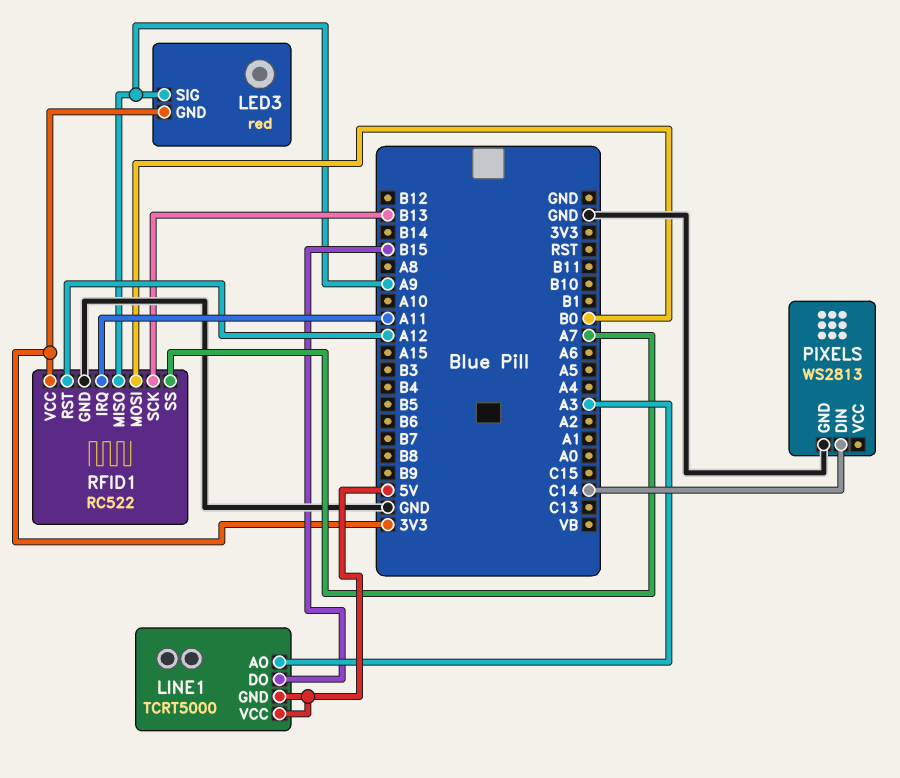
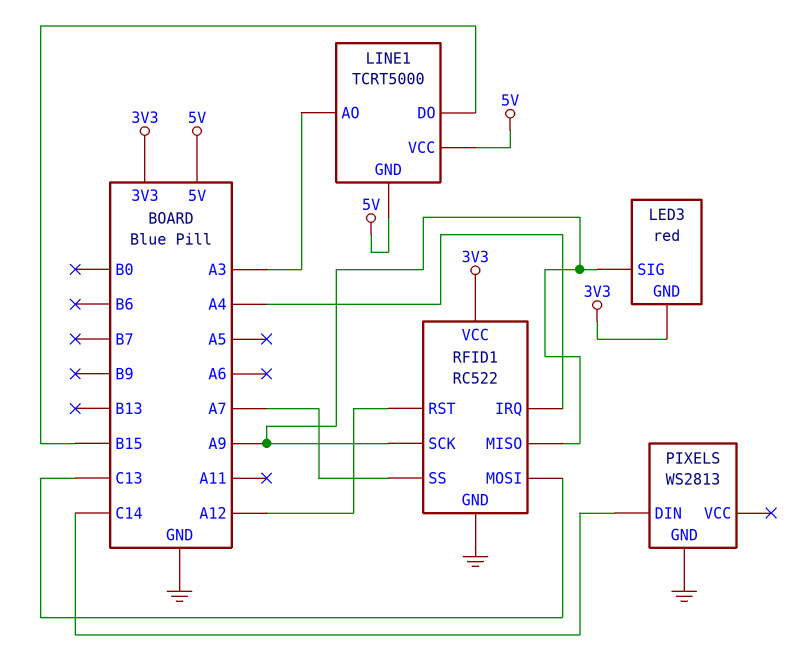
RFID1 pin IRQ: A11 -> A4
RFID1 pin MOSI: B0 -> C13
RFID1 pin SCK: B13 -> A9

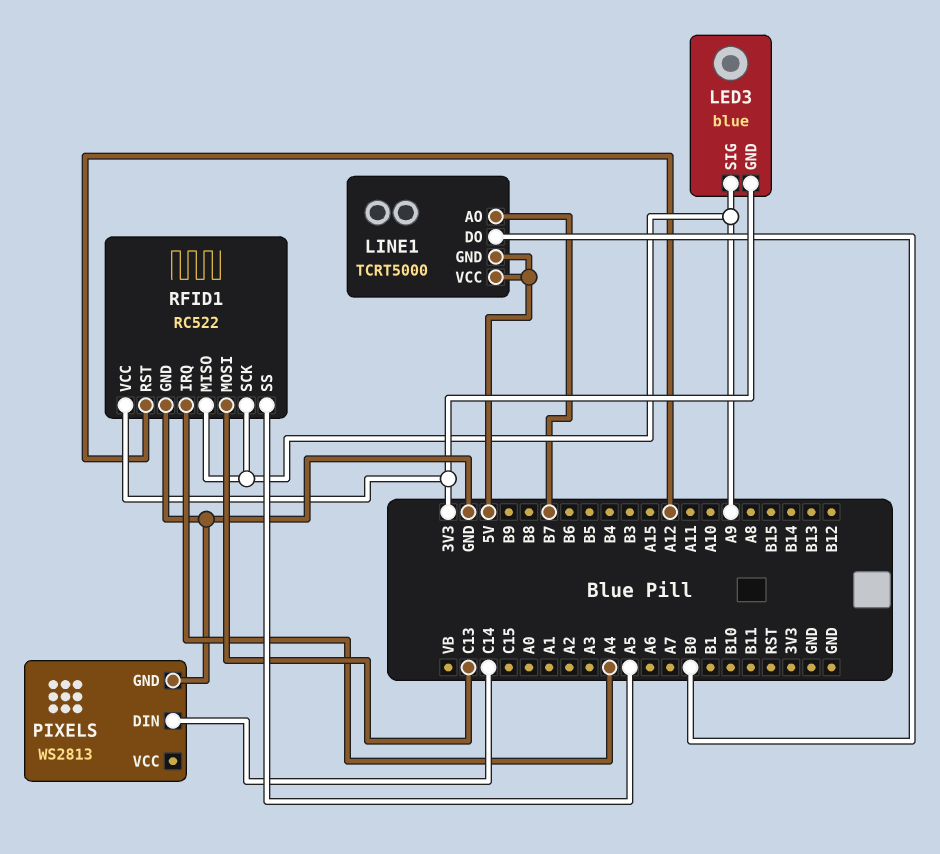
LED3: red -> blue
LINE1 pin AO: A3 -> B7
LINE1 pin DO: B15 -> B0
RFID1 pin SS: A7 -> A5

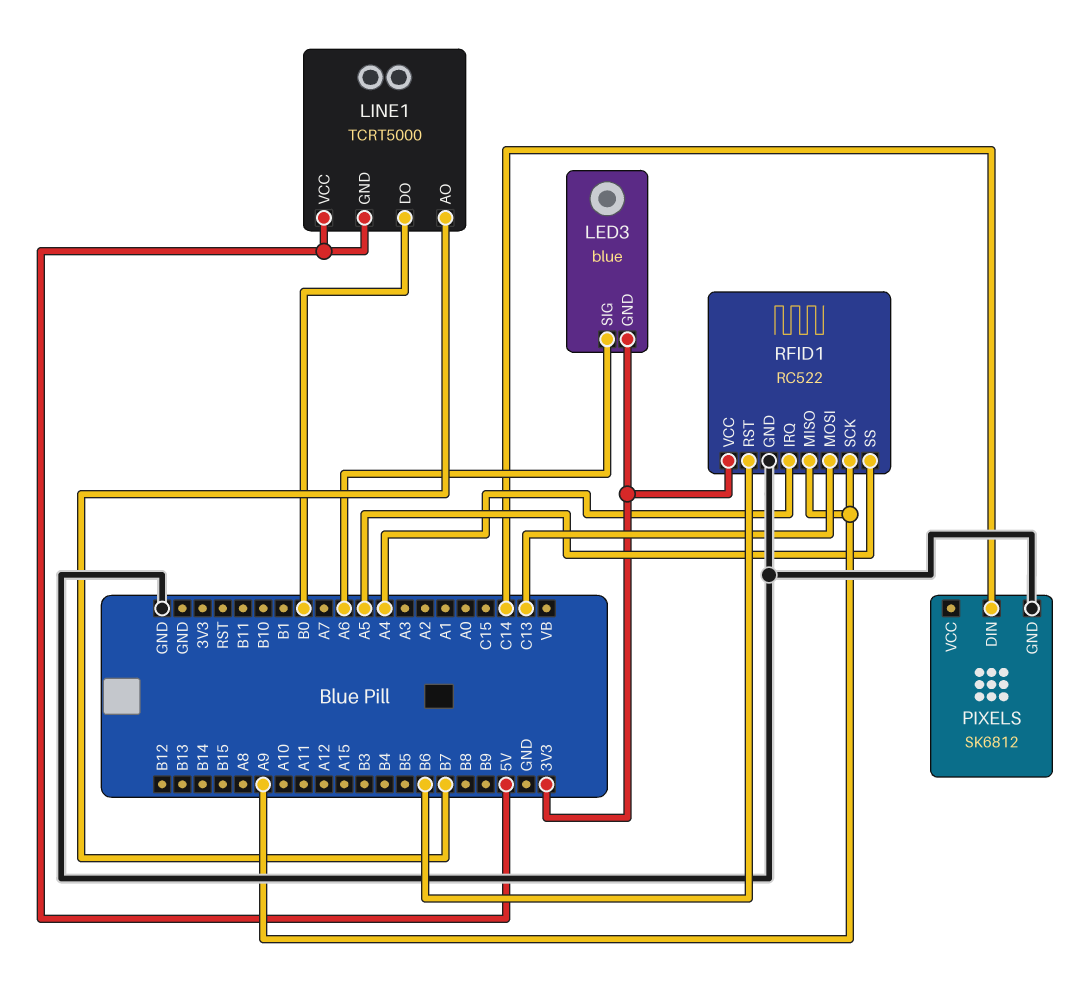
LED3 pin SIG: A9 -> A6
PIXELS: WS2813 -> SK6812
RFID1 pin RST: A12 -> B6

